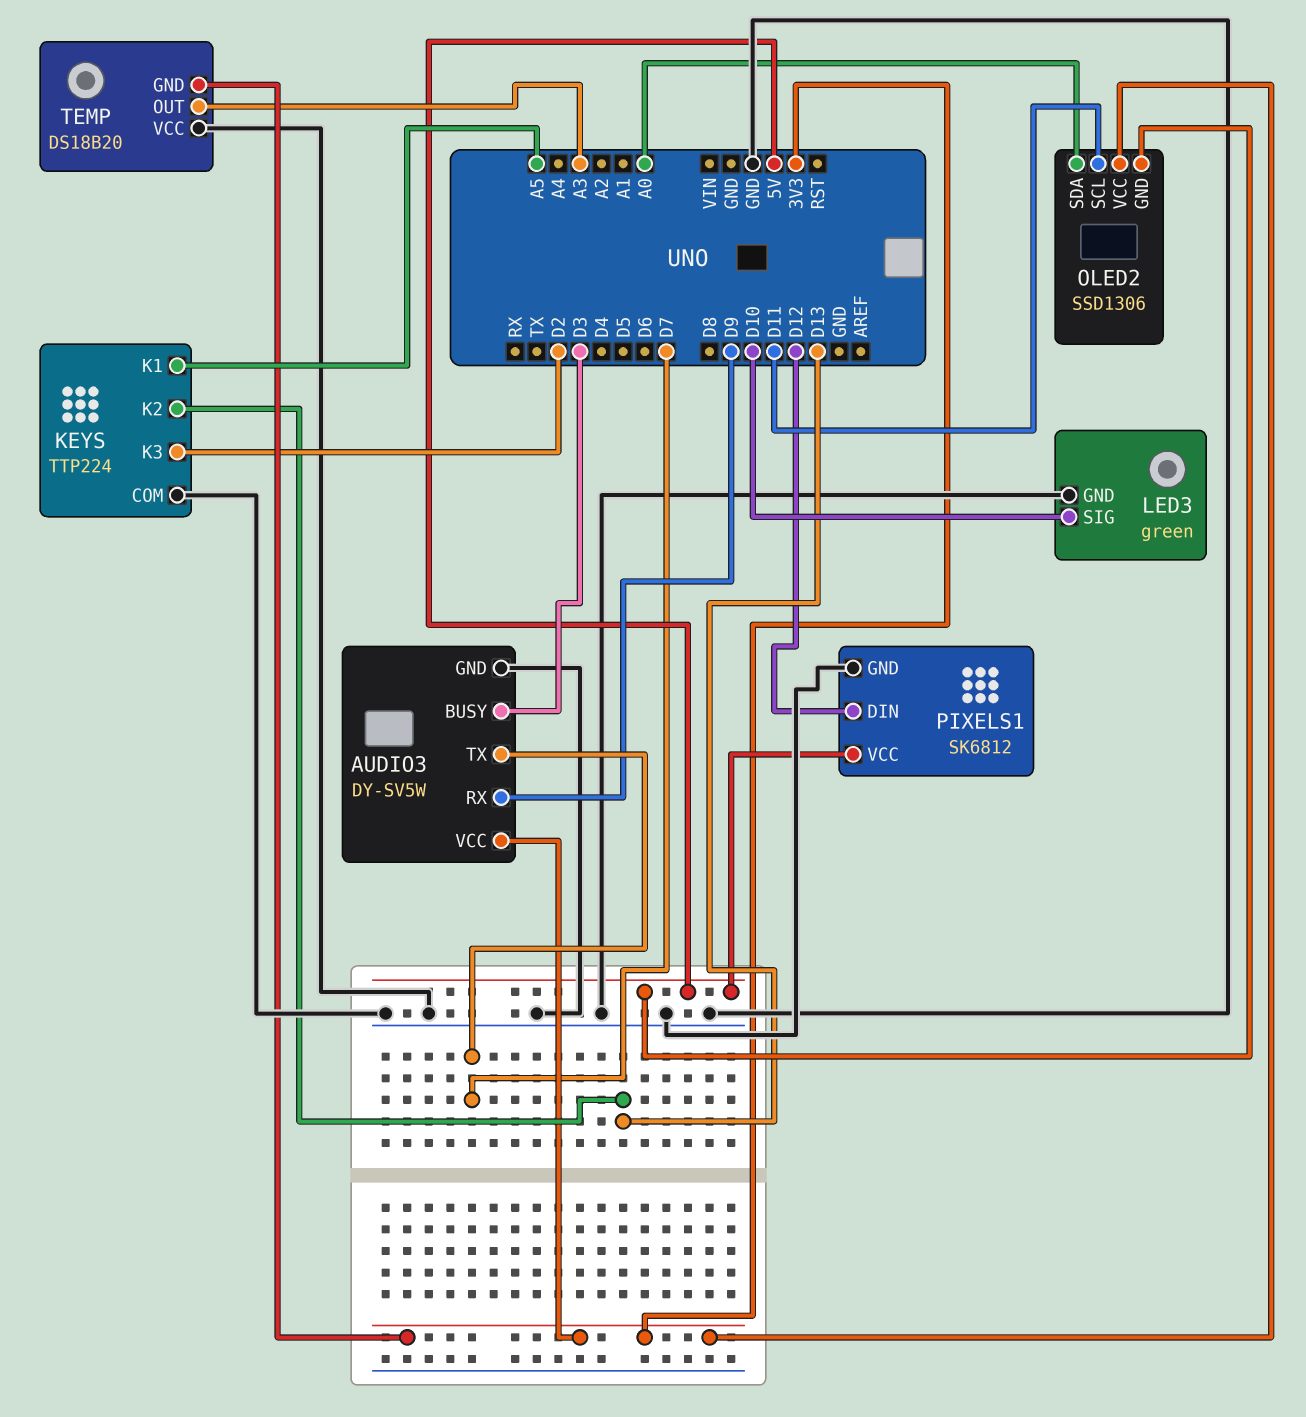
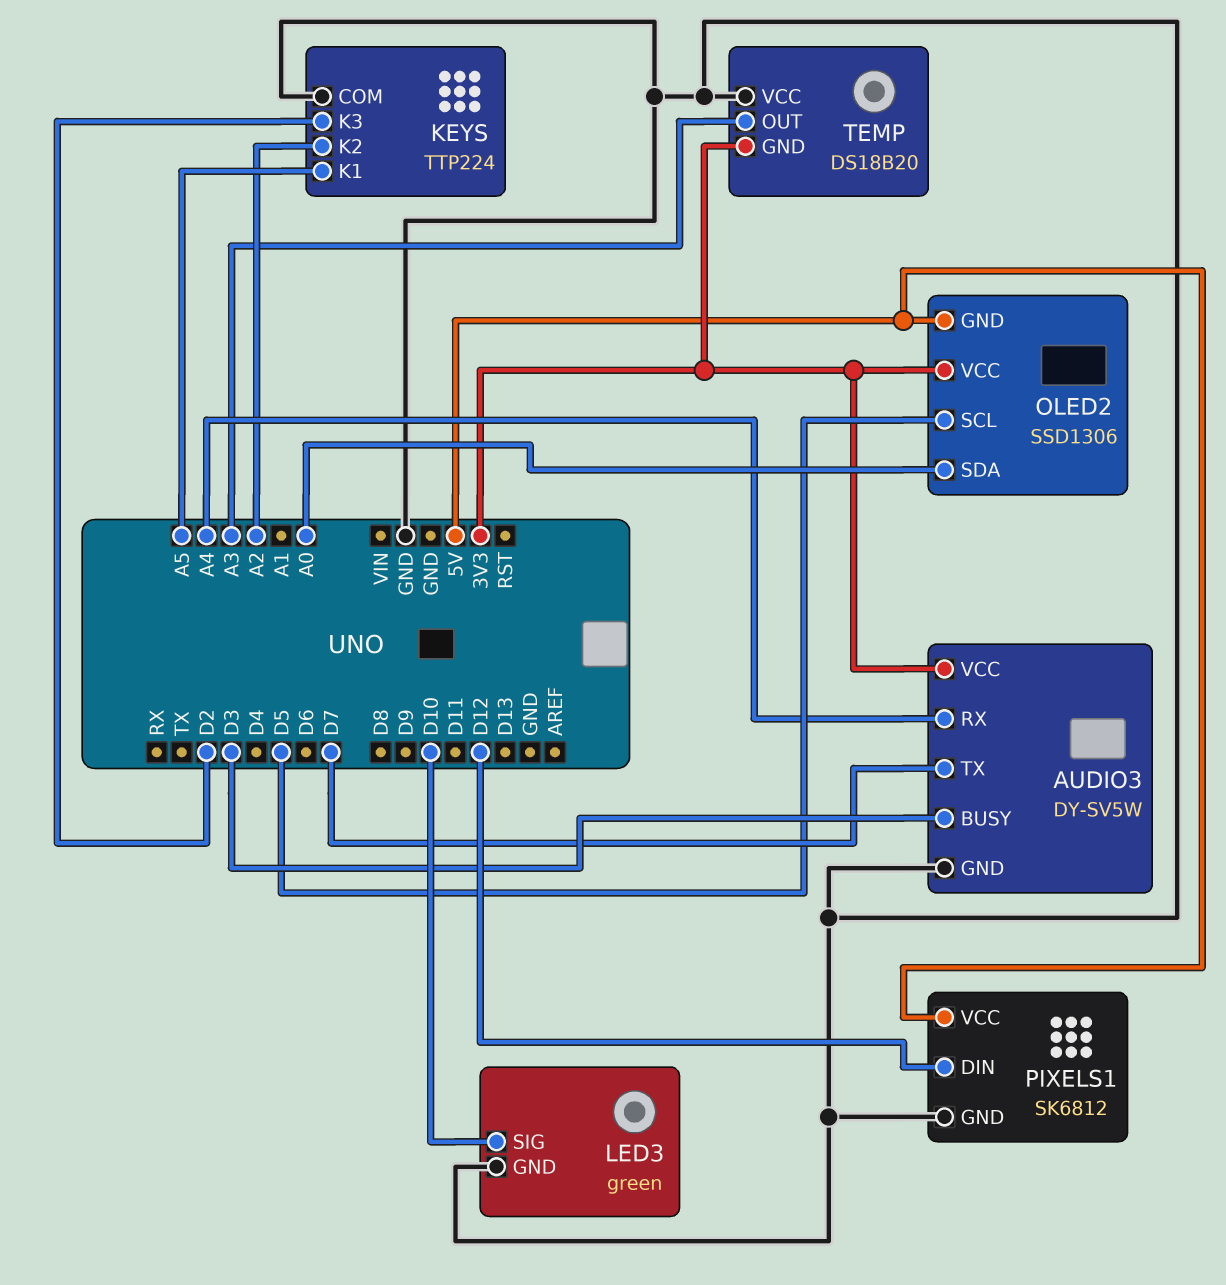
AUDIO3 pin RX: D9 -> A4
KEYS pin K2: D13 -> A2
OLED2 pin SCL: D11 -> D5

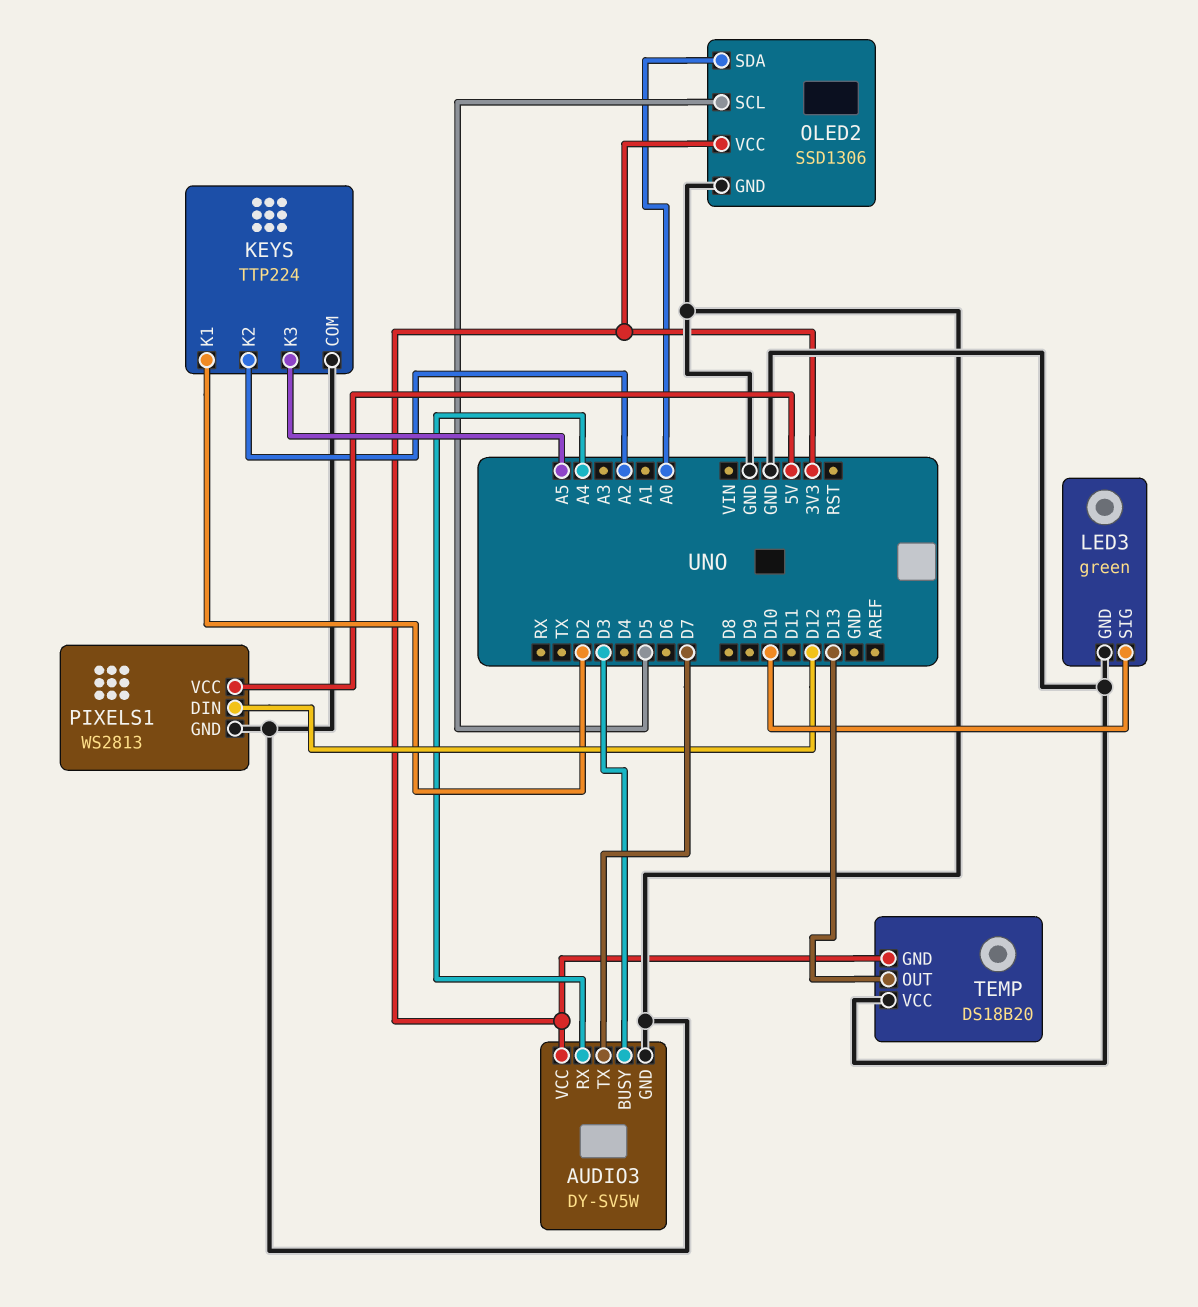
KEYS pin K1: A5 -> D2
KEYS pin K3: D2 -> A5
OLED2 pin GND: 5V -> GND
PIXELS1: SK6812 -> WS2813
TEMP pin OUT: A3 -> D13

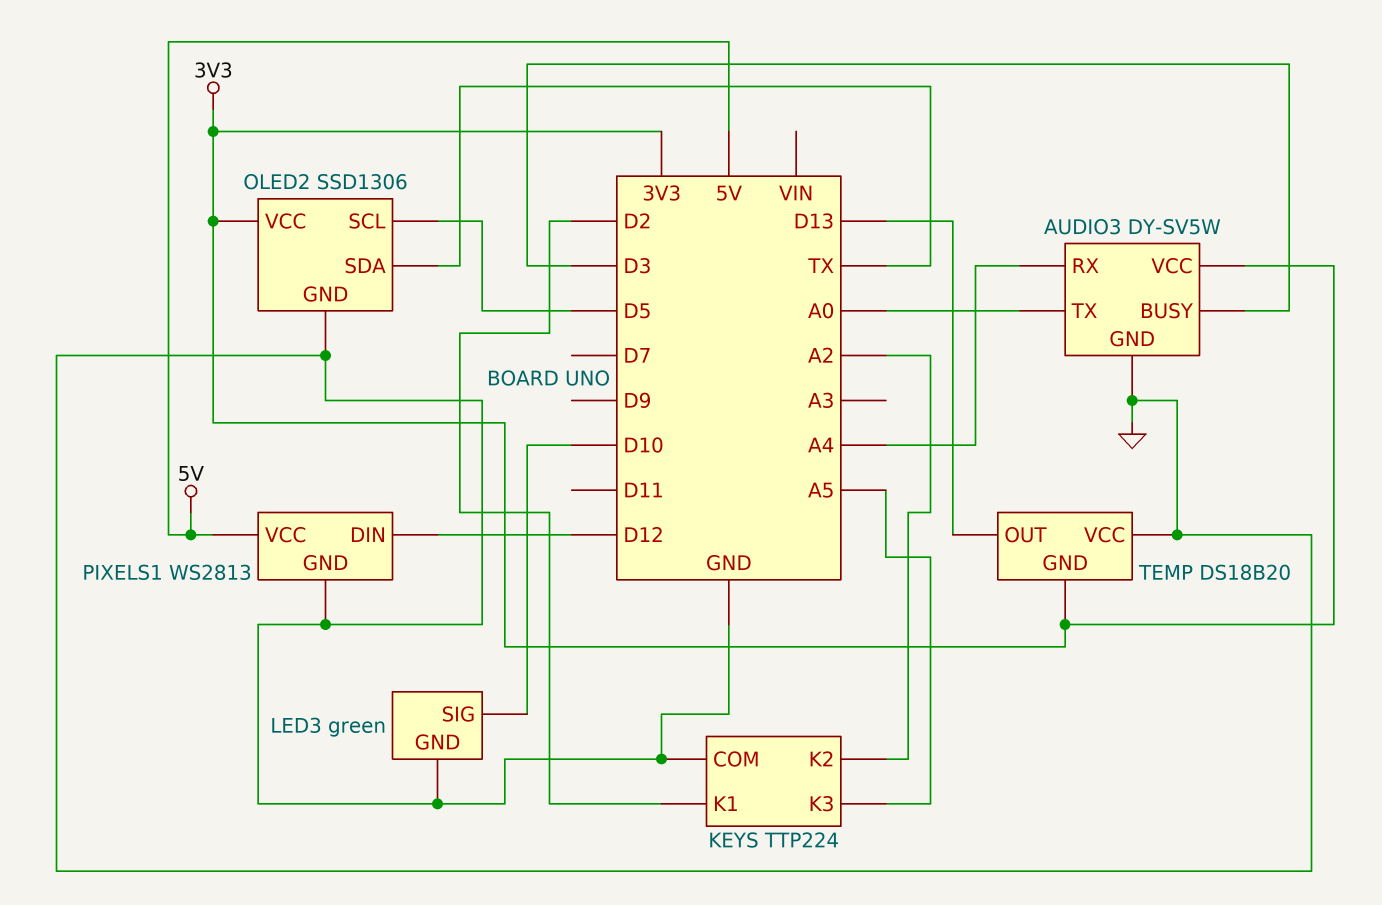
AUDIO3 pin TX: D7 -> A0
OLED2 pin SDA: A0 -> TX

